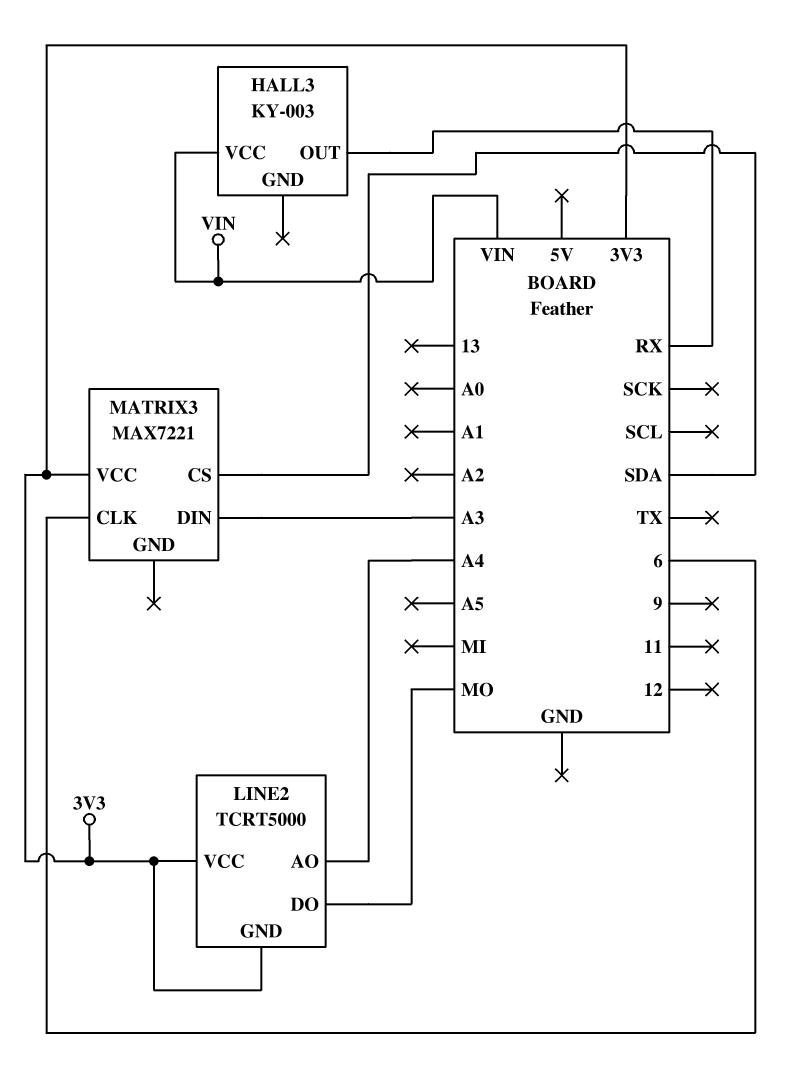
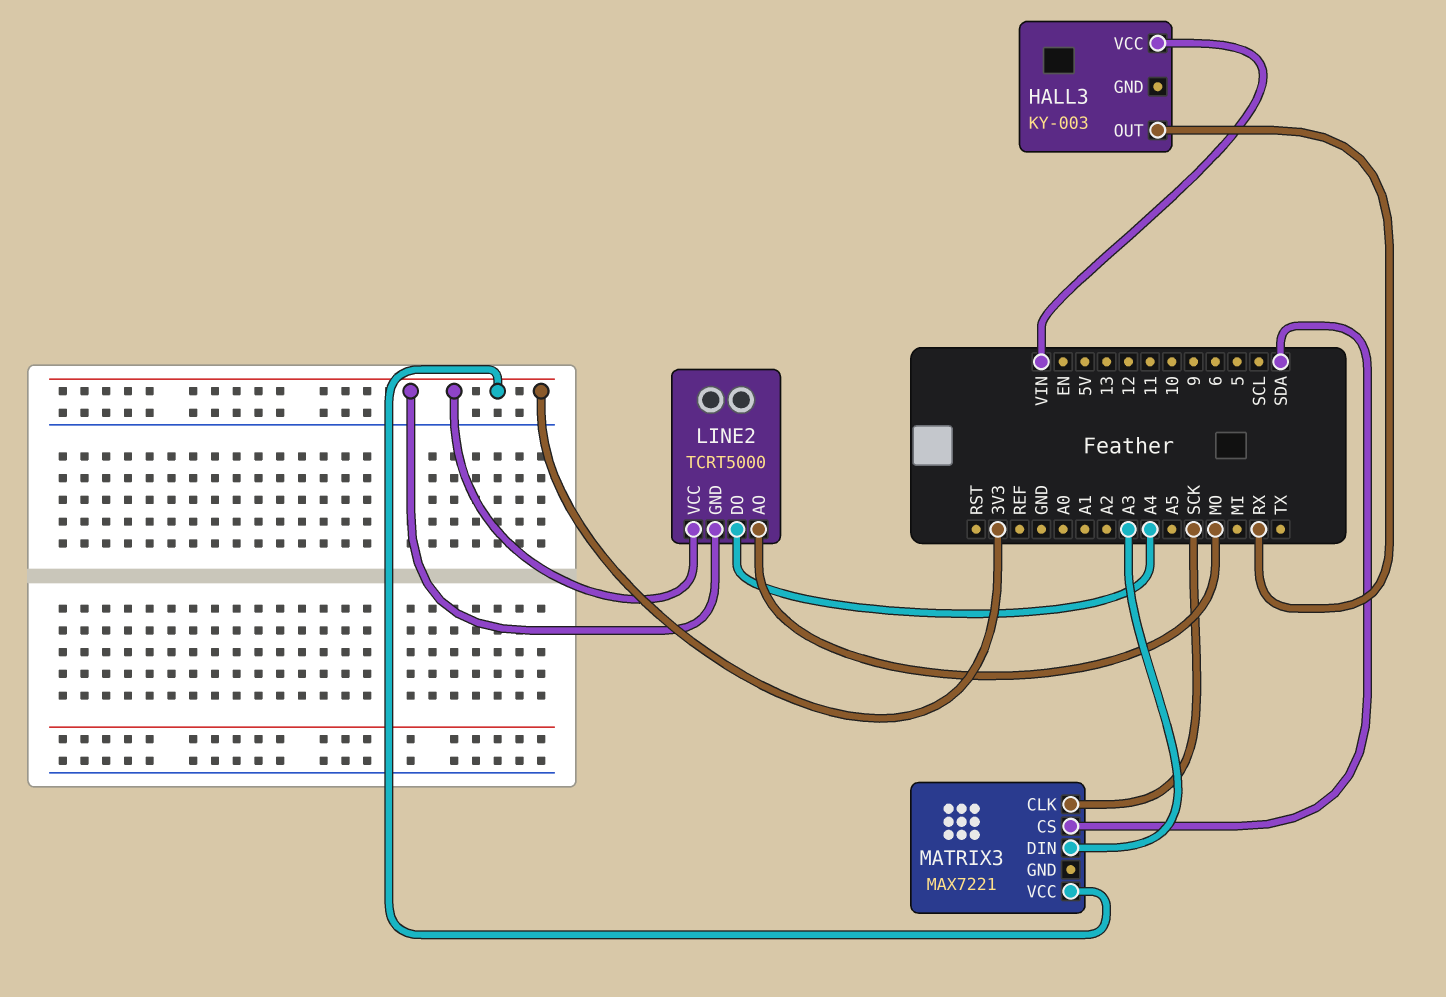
LINE2 pin AO: A4 -> MO
LINE2 pin DO: MO -> A4
MATRIX3 pin CLK: 6 -> SCK

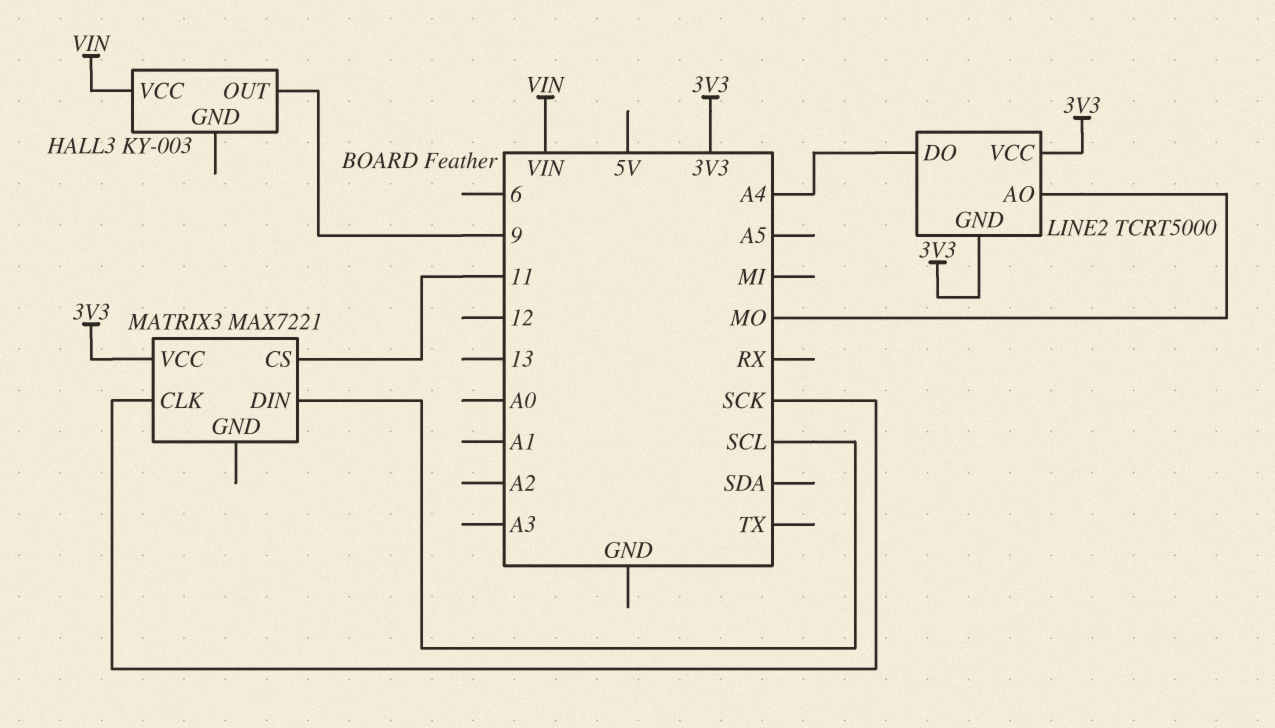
HALL3 pin OUT: RX -> 9
MATRIX3 pin CS: SDA -> 11
MATRIX3 pin DIN: A3 -> SCL

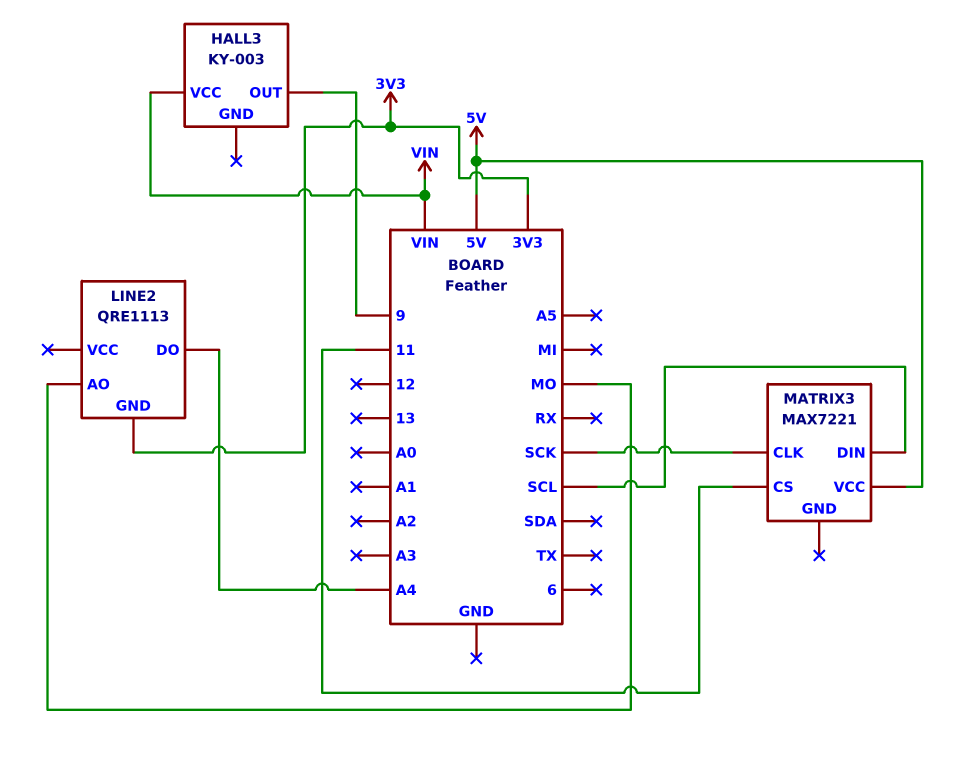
LINE2: TCRT5000 -> QRE1113
LINE2 pin VCC: 3V3 -> none
MATRIX3 pin VCC: 3V3 -> 5V

